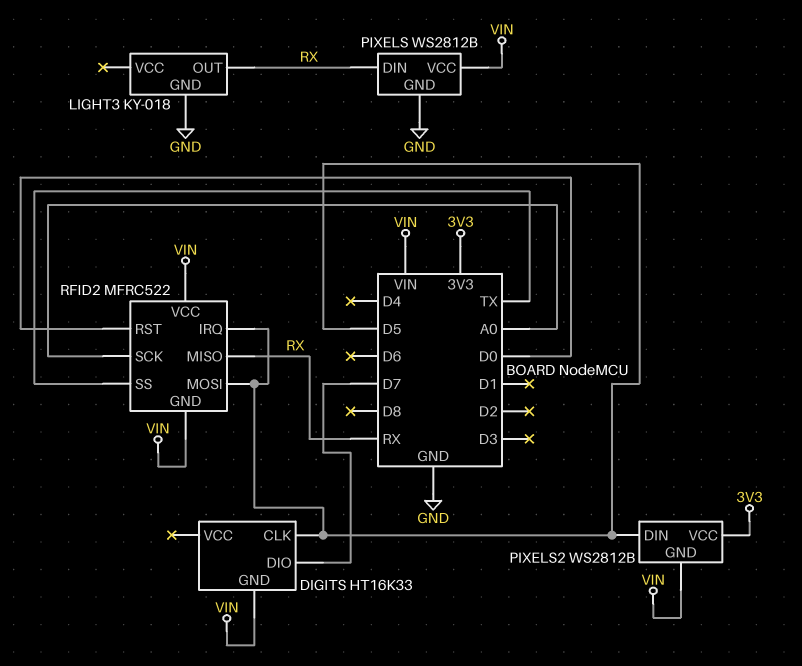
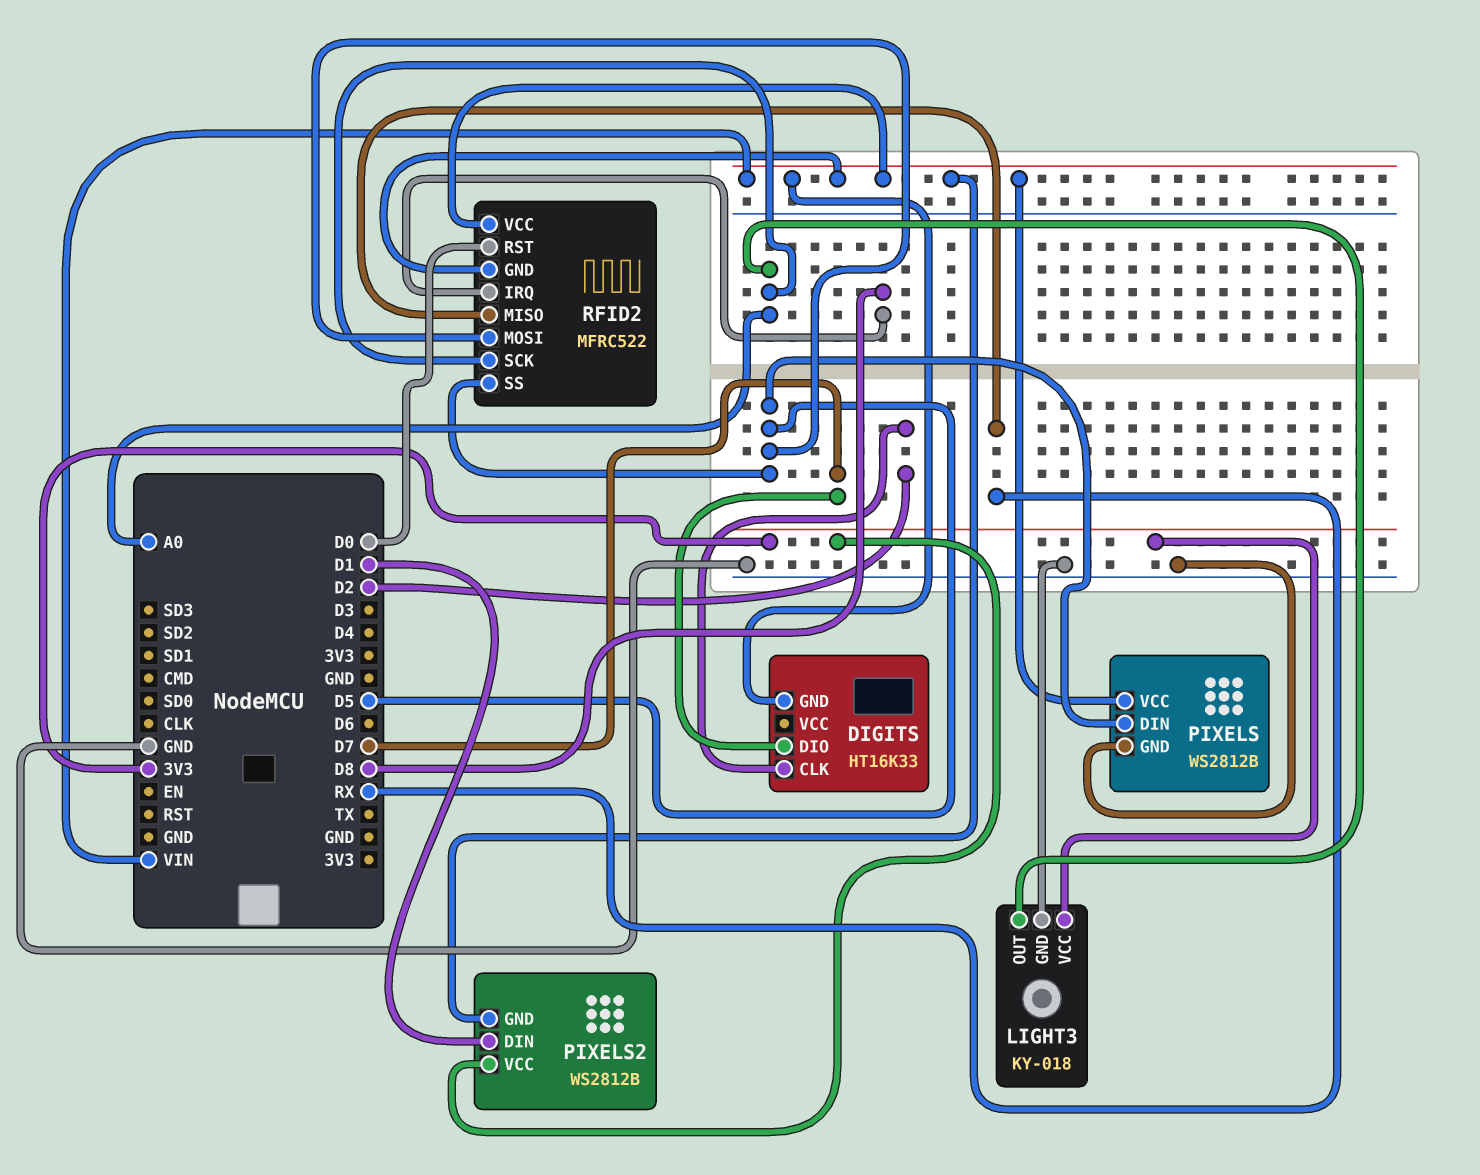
DIGITS pin CLK: D5 -> D2
LIGHT3 pin OUT: RX -> A0
LIGHT3 pin VCC: none -> 3V3
PIXELS pin DIN: RX -> D5
PIXELS2 pin DIN: D5 -> D1
RFID2 pin IRQ: D5 -> D8
RFID2 pin SS: TX -> D5

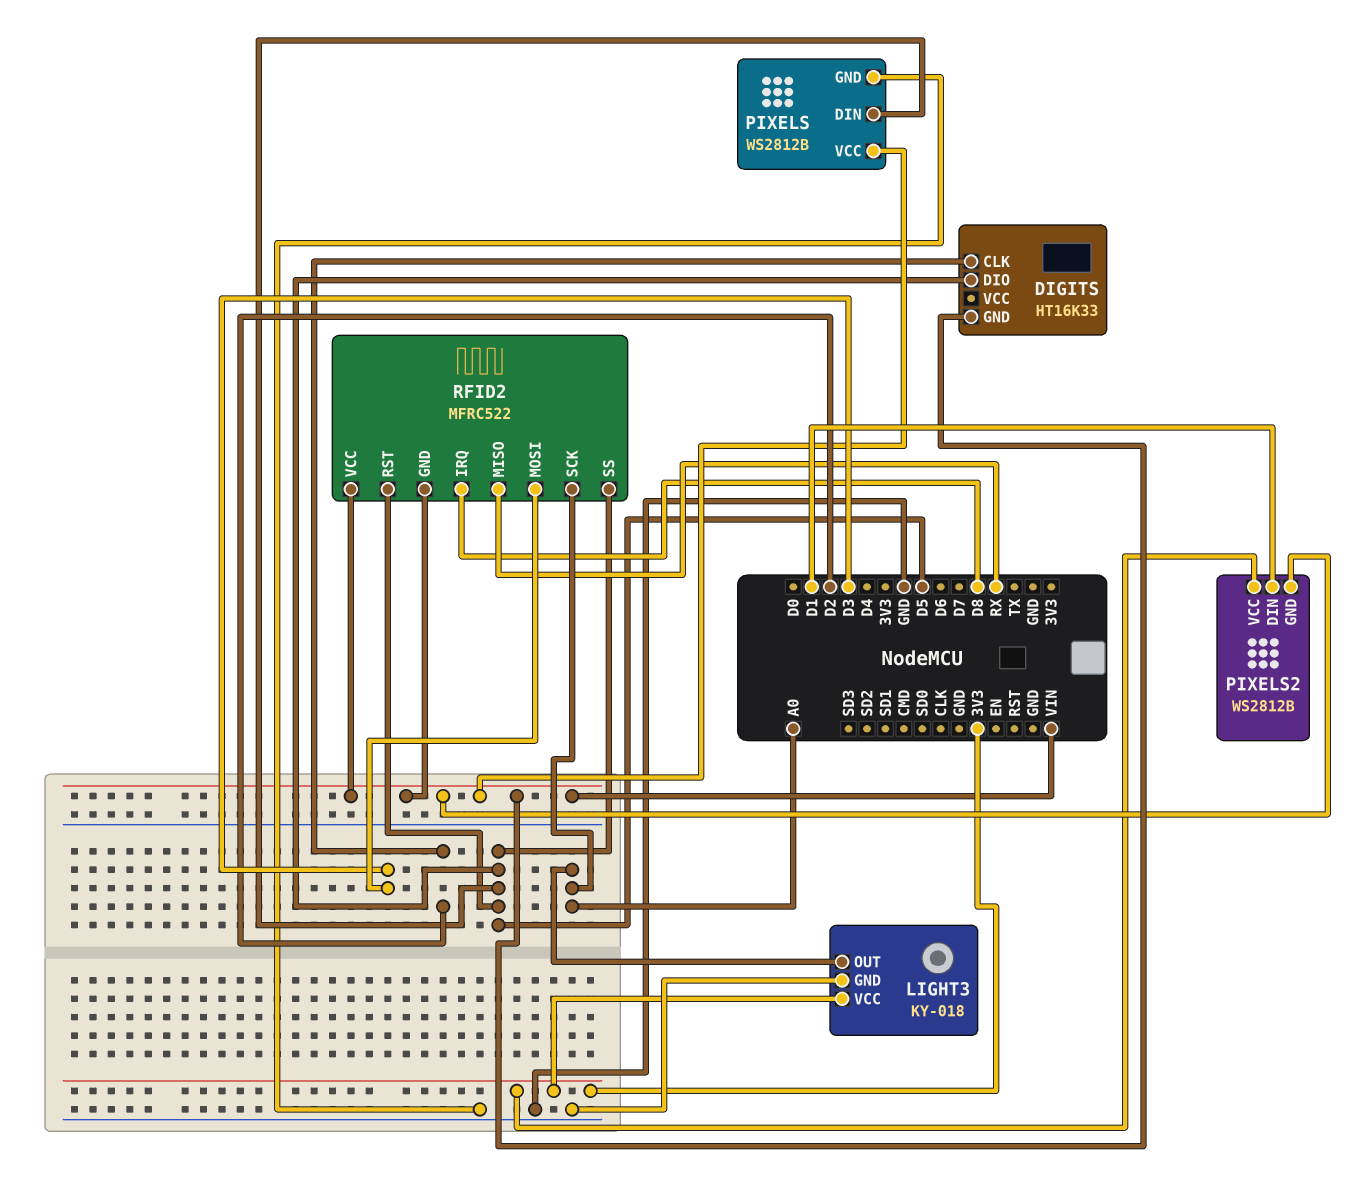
DIGITS pin DIO: D7 -> D5
RFID2 pin MOSI: D5 -> D3
RFID2 pin RST: D0 -> D5

